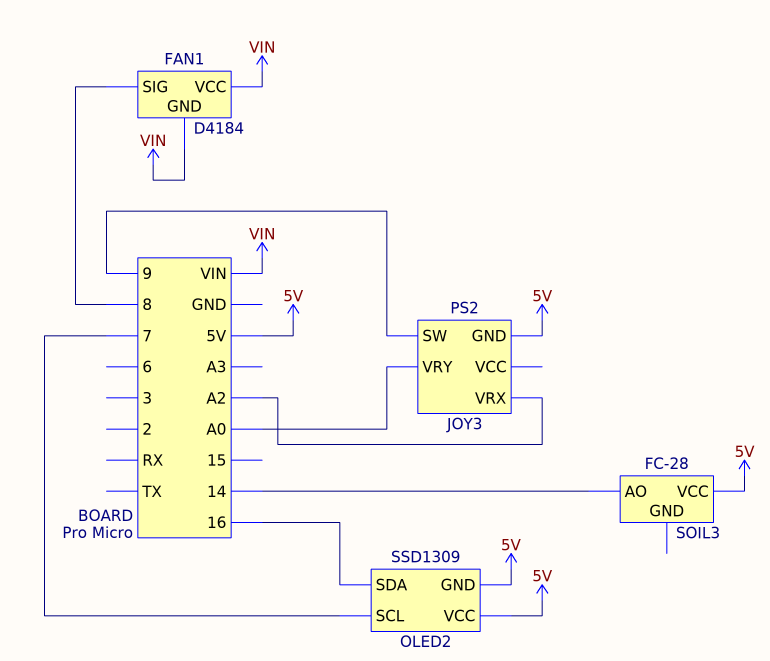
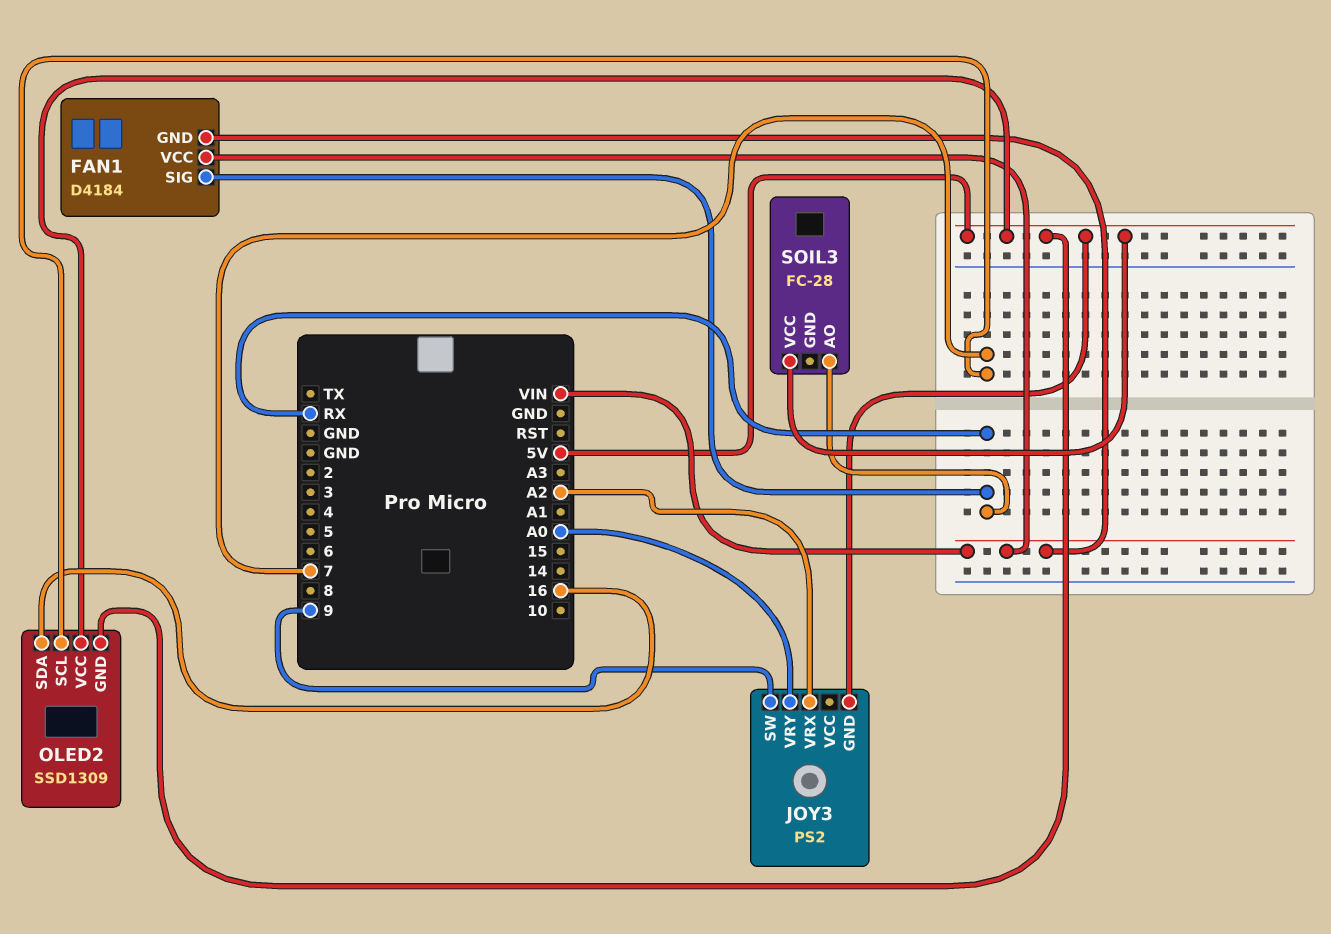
FAN1 pin SIG: 8 -> RX
SOIL3 pin AO: 14 -> RX

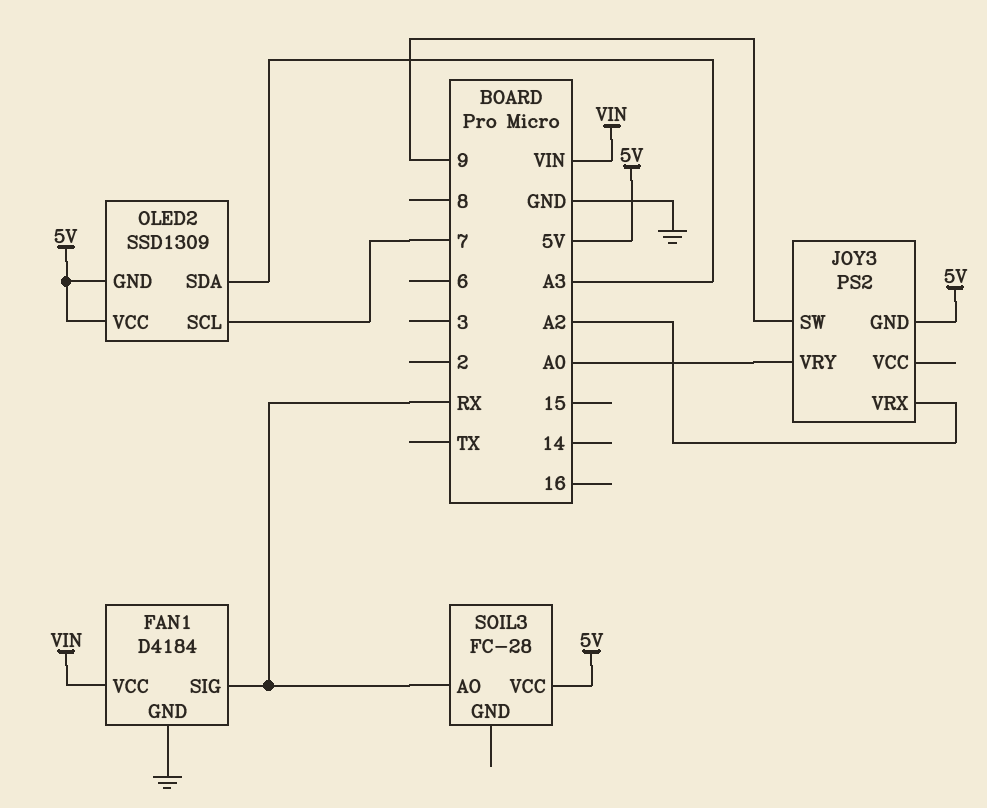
FAN1 pin GND: VIN -> GND
OLED2 pin SDA: 16 -> A3

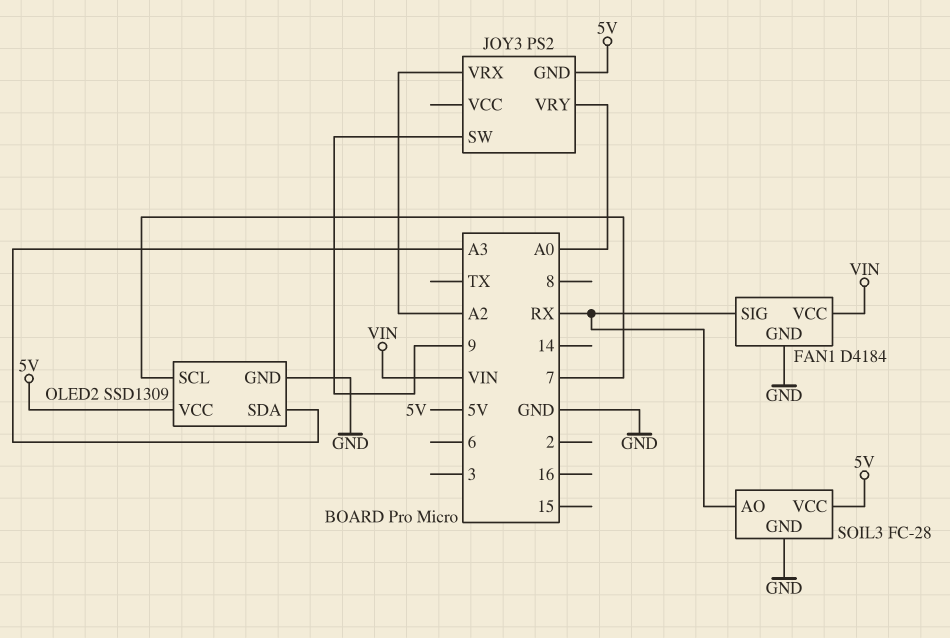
OLED2 pin GND: 5V -> GND
SOIL3 pin GND: none -> GND

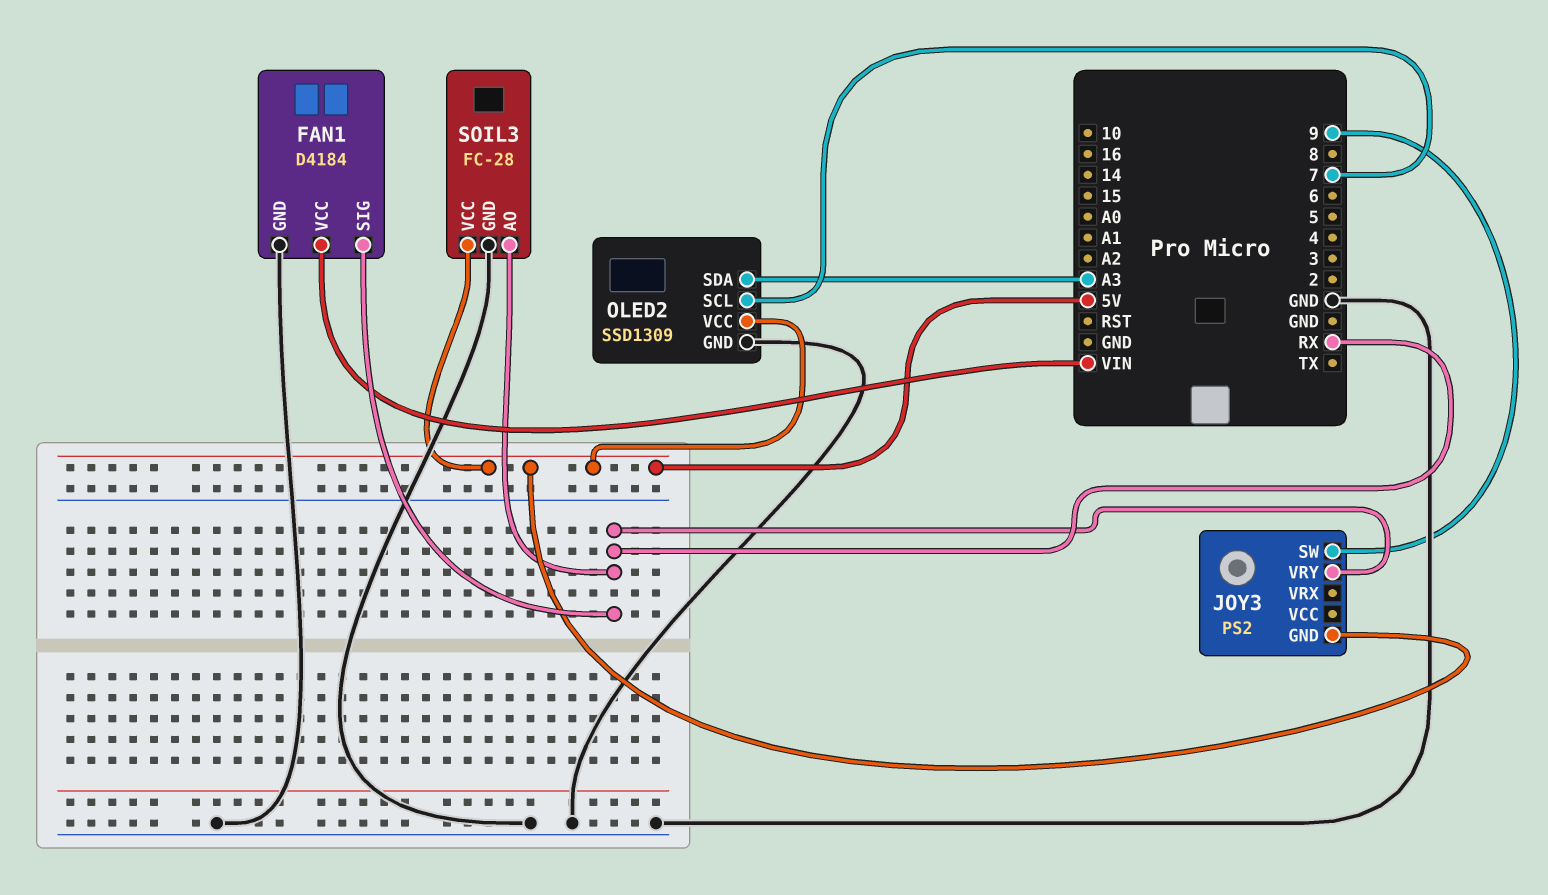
JOY3 pin VRX: A2 -> none
JOY3 pin VRY: A0 -> RX

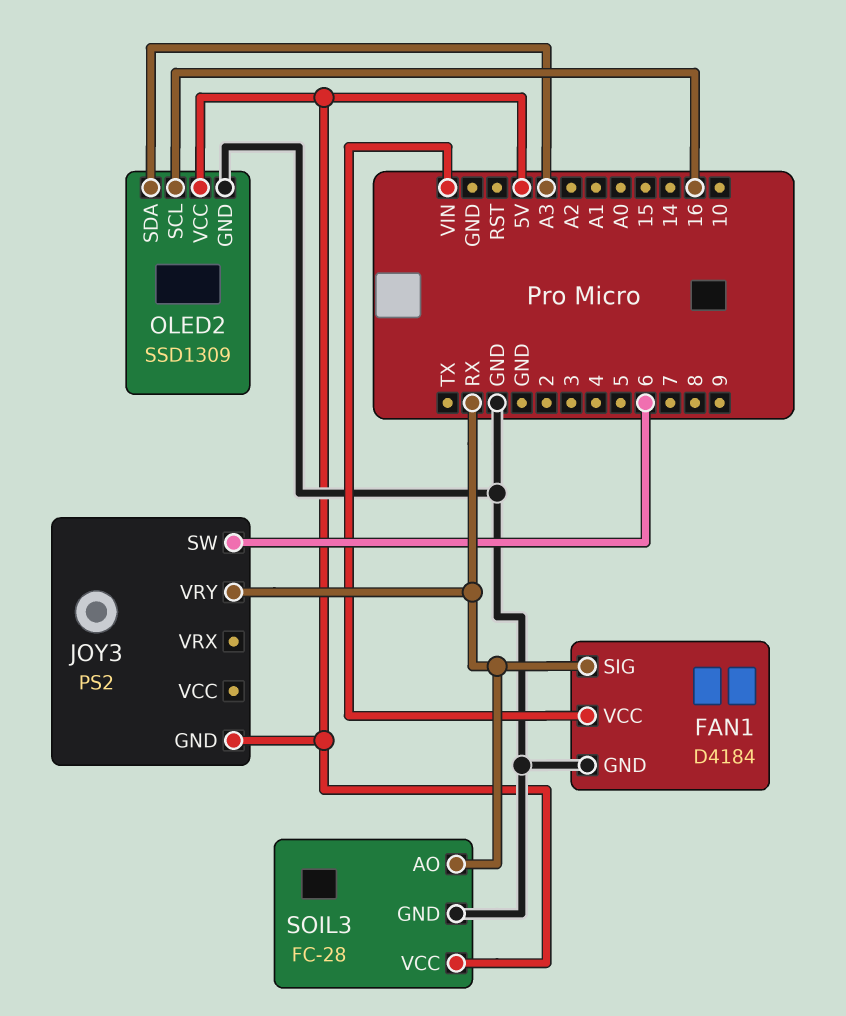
JOY3 pin SW: 9 -> 6
OLED2 pin SCL: 7 -> 16

